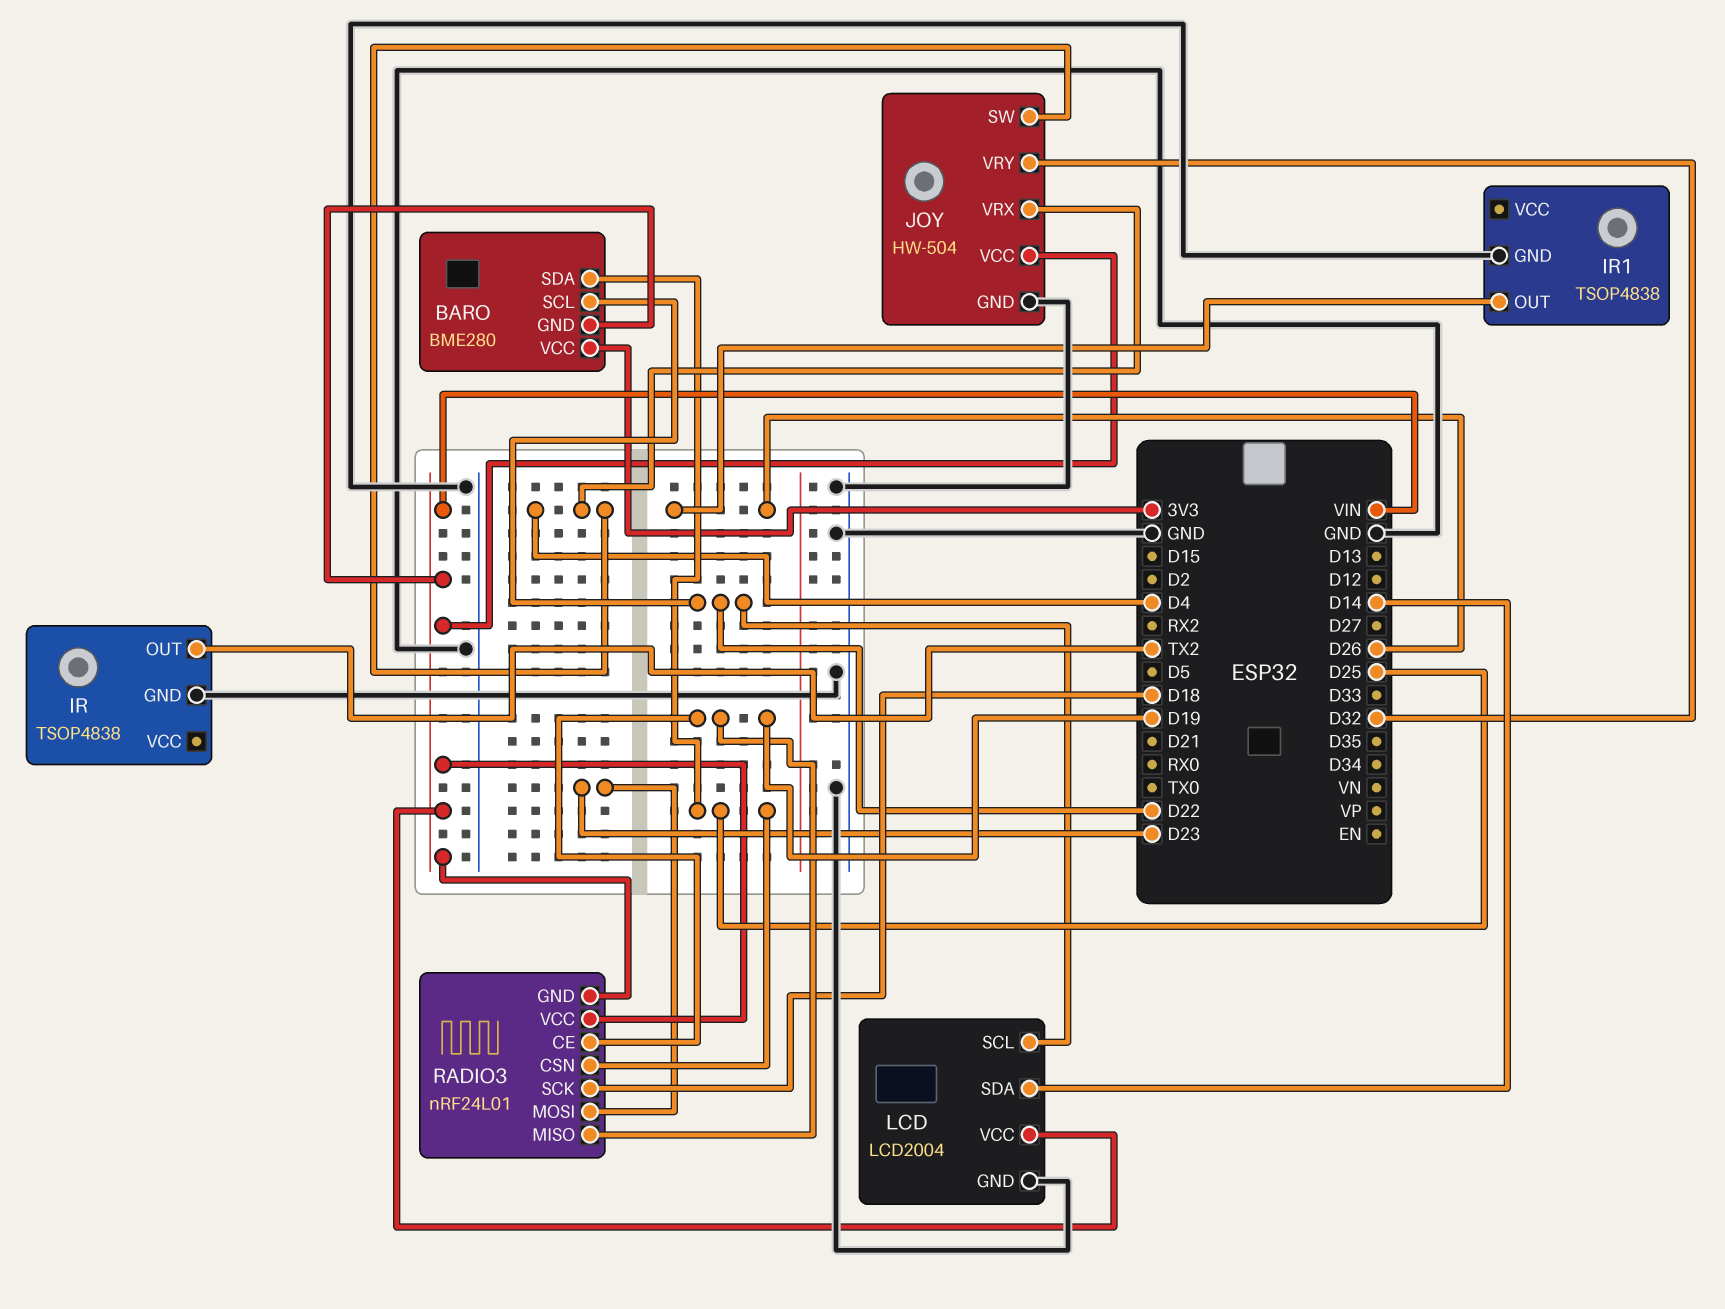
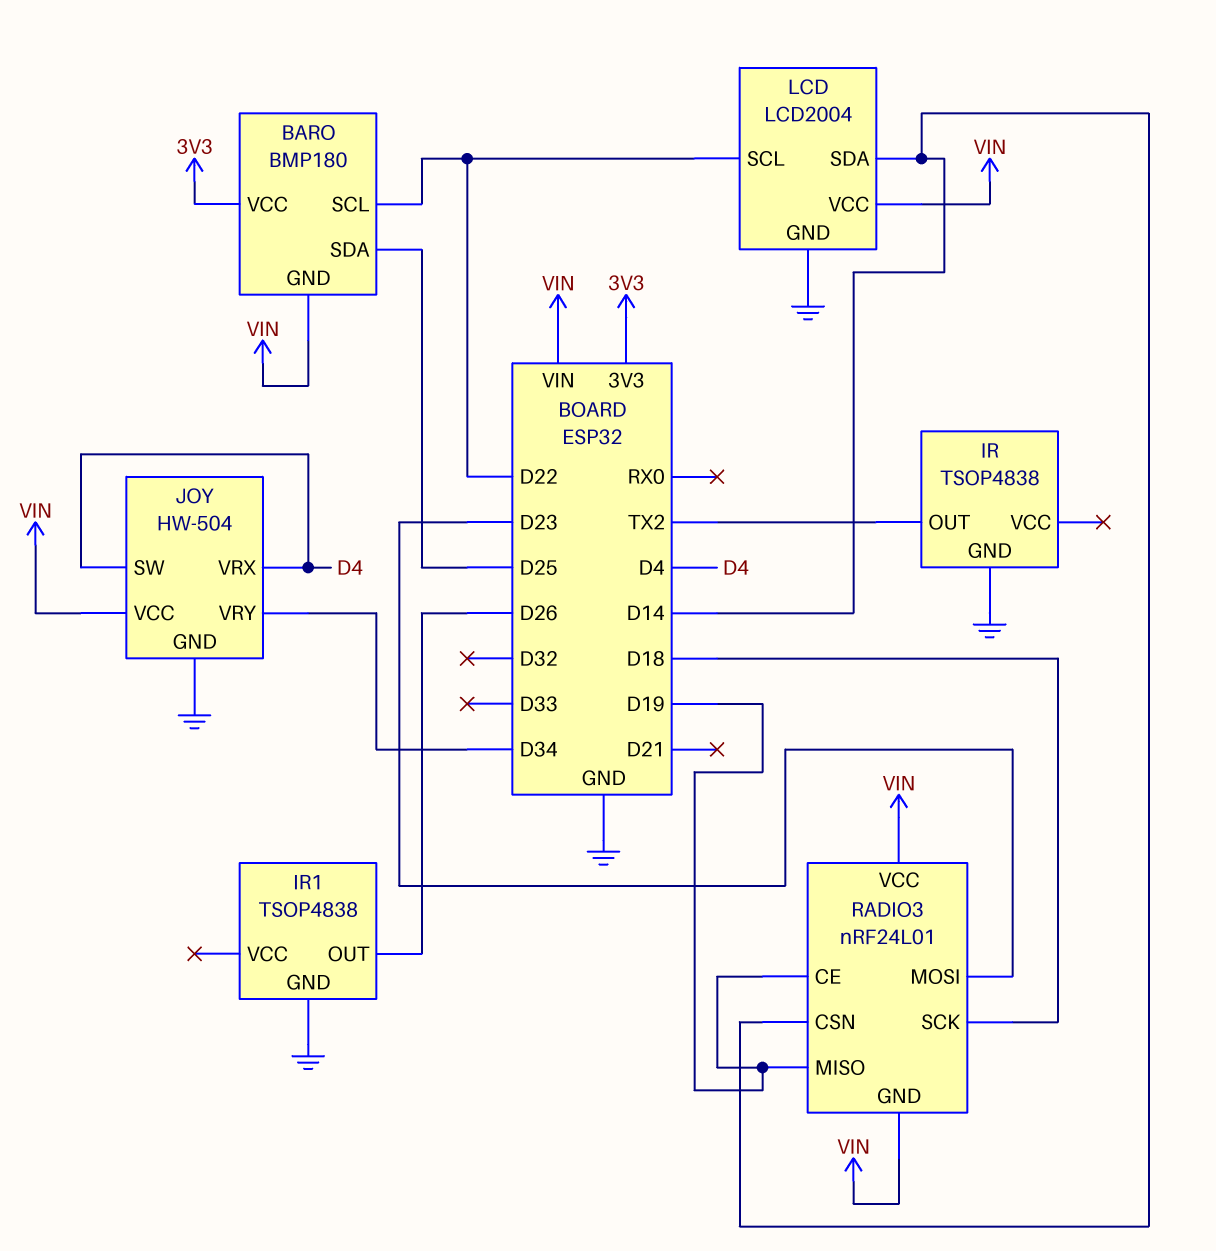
BARO: BME280 -> BMP180
JOY pin VRY: D32 -> D34
RADIO3 pin CSN: D25 -> D14

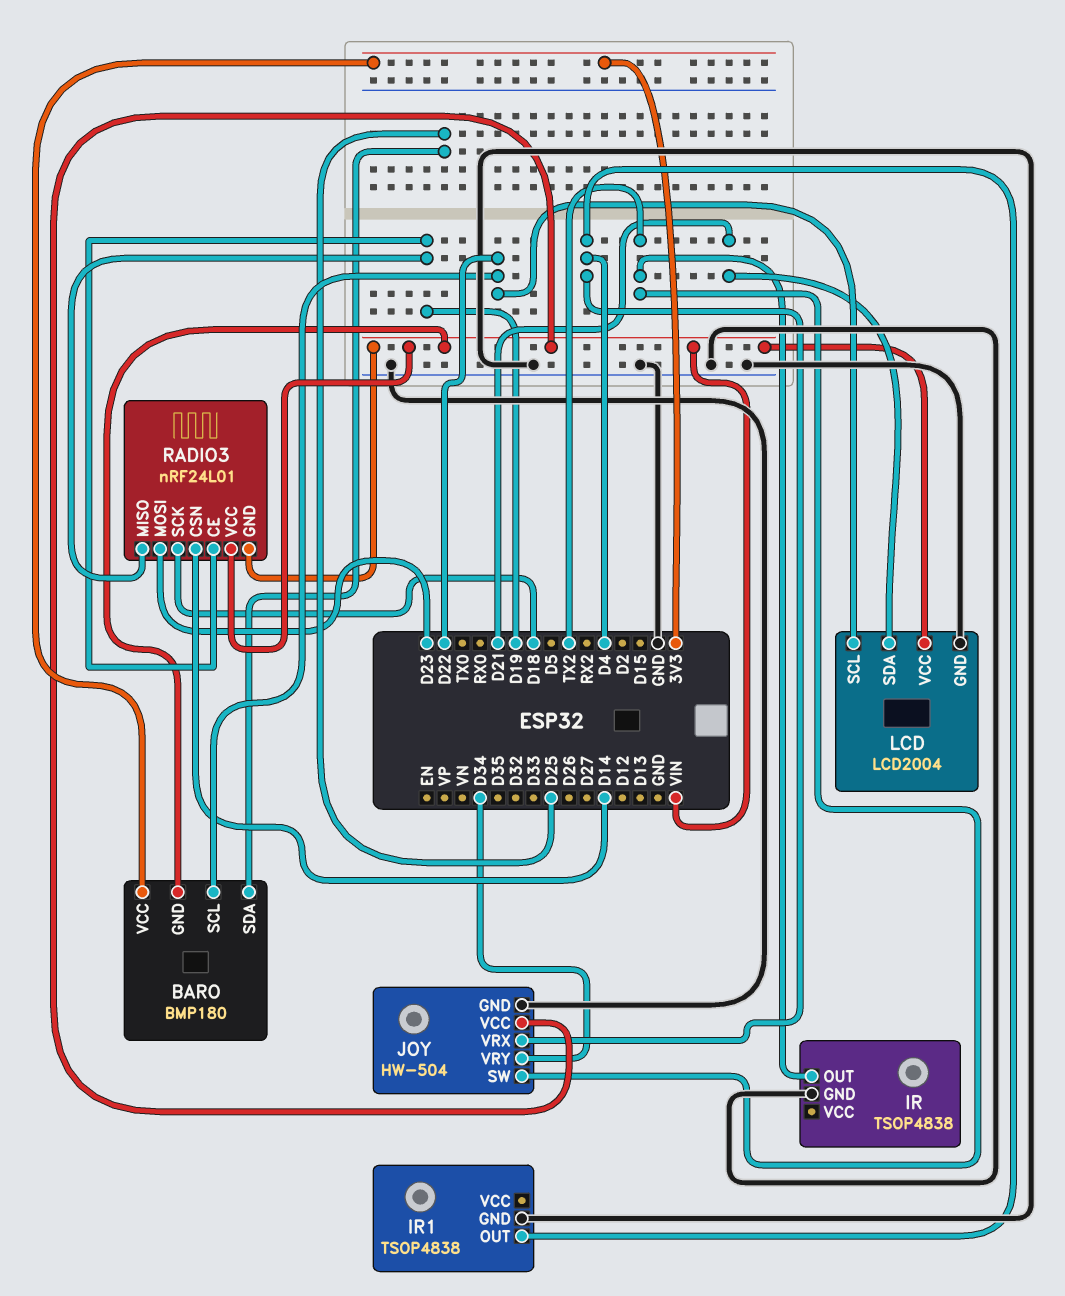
IR1 pin OUT: D26 -> D4
JOY pin SW: D4 -> TX2
LCD pin SDA: D14 -> D21

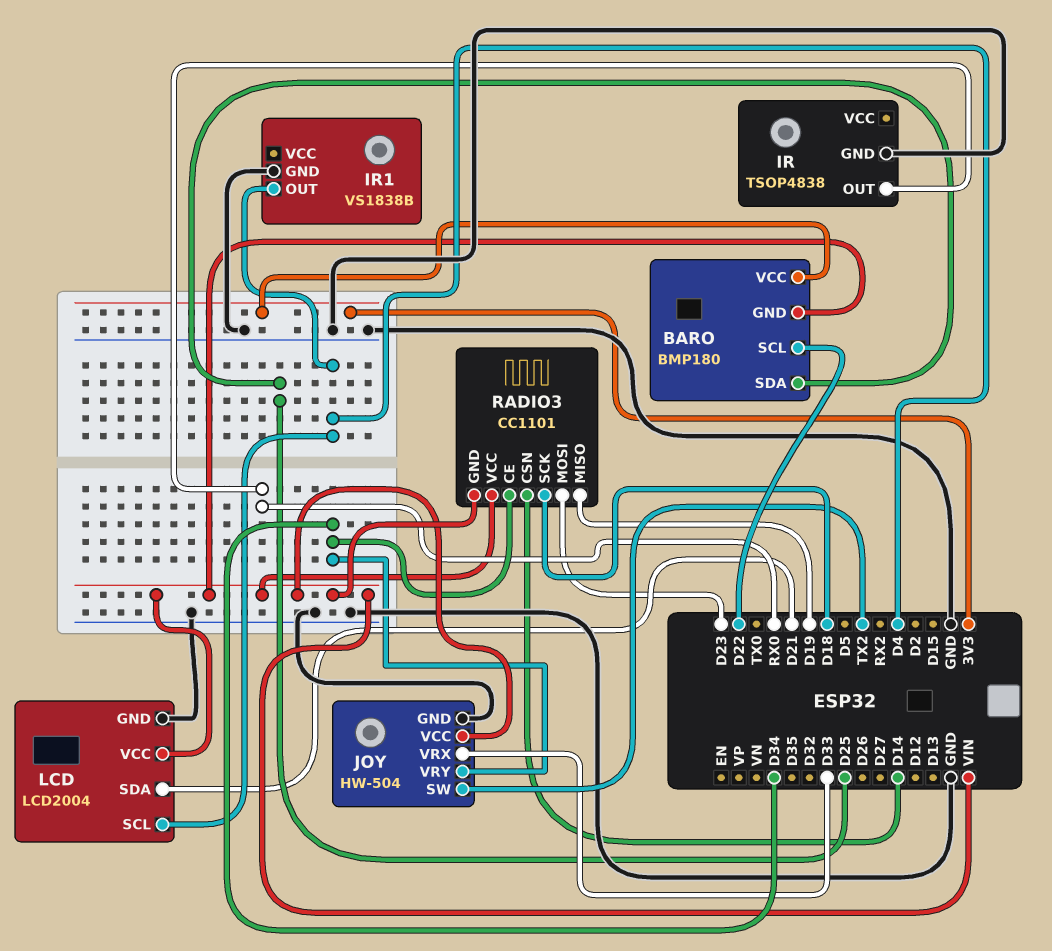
IR pin OUT: TX2 -> RX0
IR1: TSOP4838 -> VS1838B
JOY pin VRX: D4 -> D33
LCD pin SCL: D22 -> D4
RADIO3: nRF24L01 -> CC1101
RADIO3 pin CE: D19 -> D34

